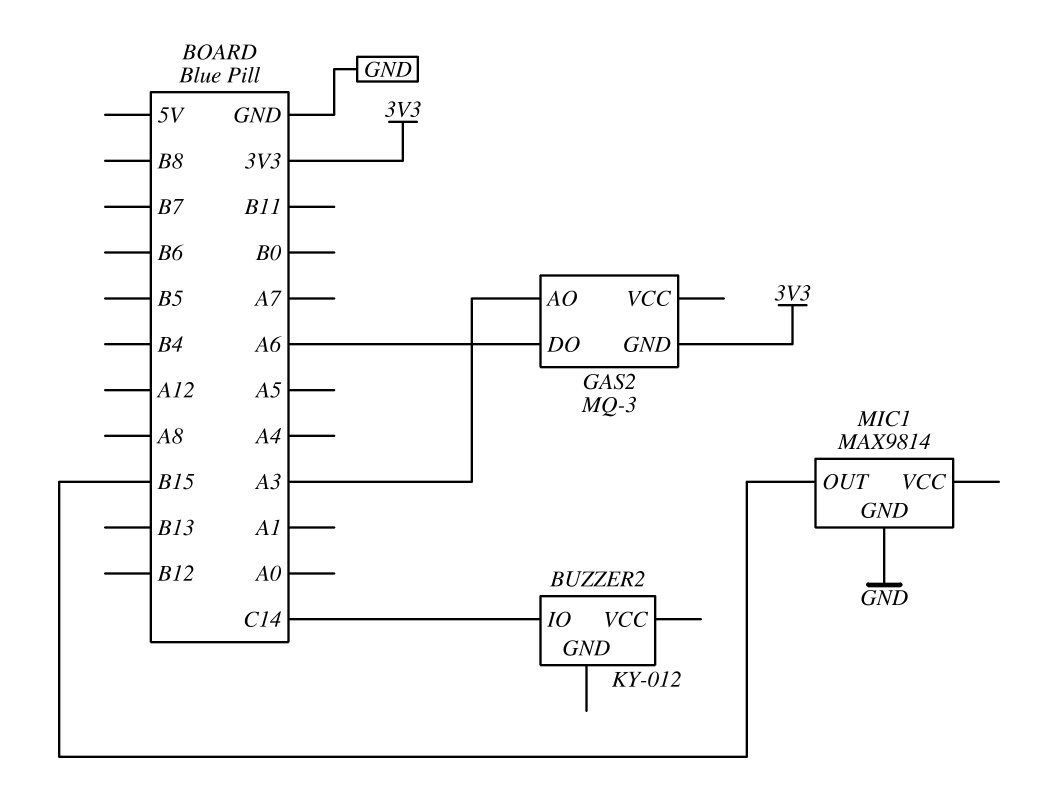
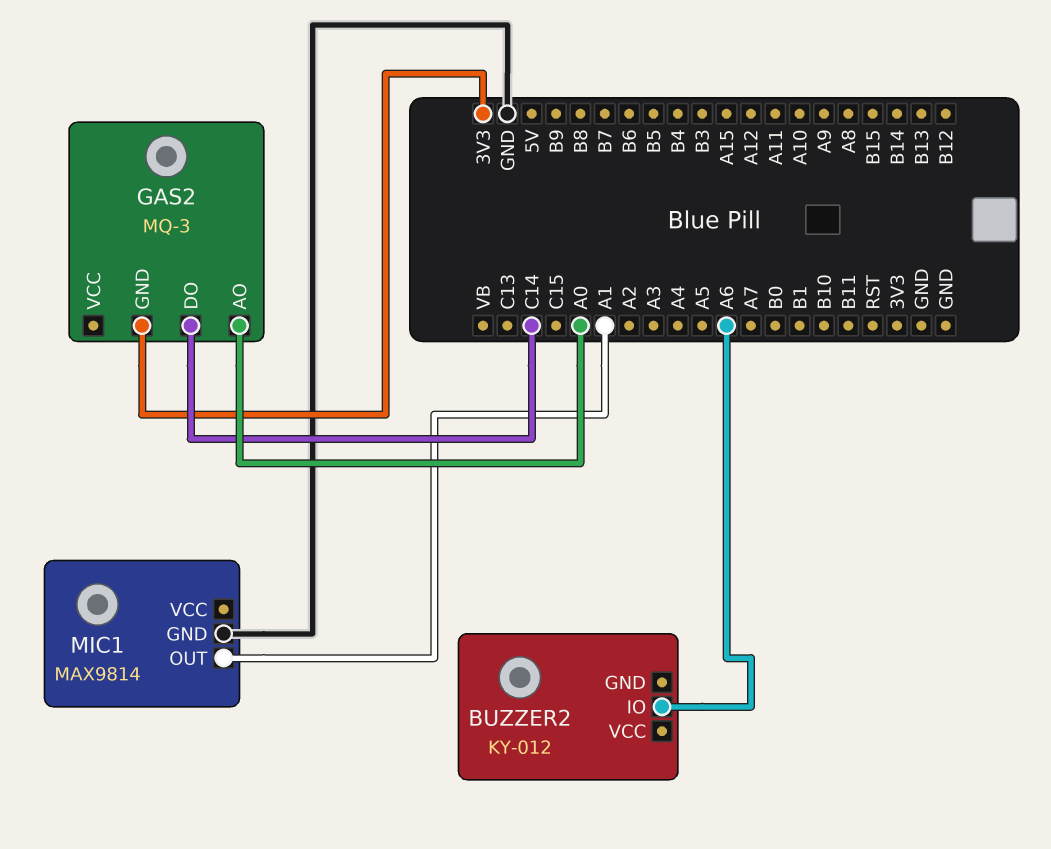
BUZZER2 pin IO: C14 -> A6
GAS2 pin AO: A3 -> A0
GAS2 pin DO: A6 -> C14
MIC1 pin OUT: B15 -> A1

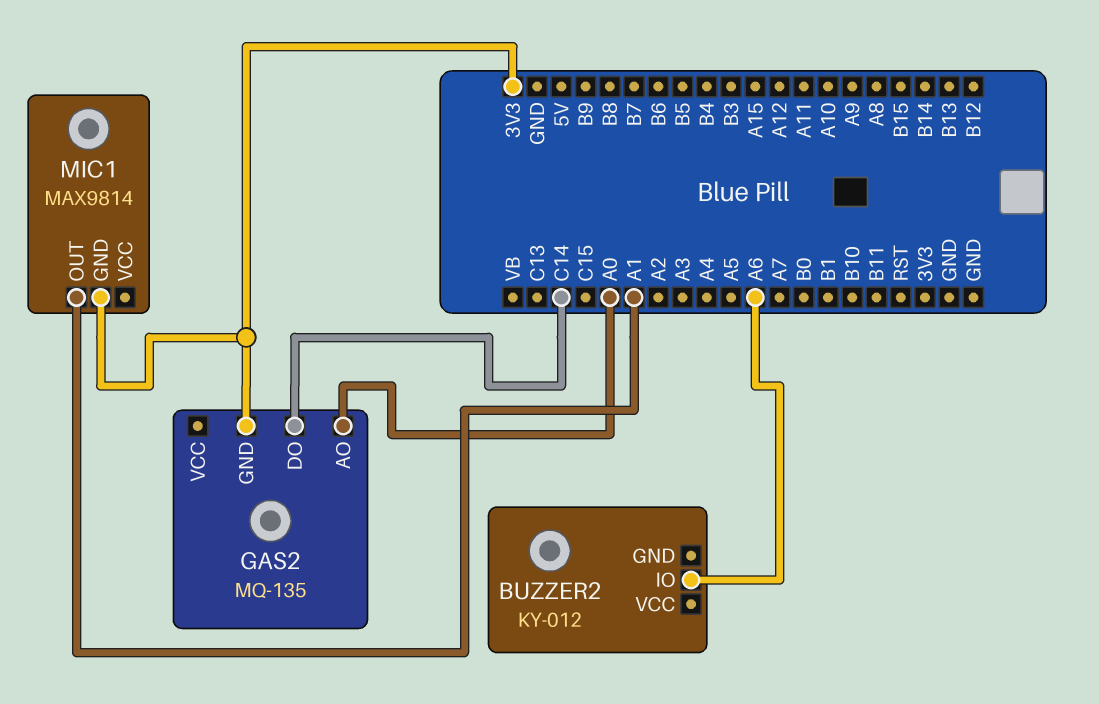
GAS2: MQ-3 -> MQ-135
MIC1 pin GND: GND -> 3V3

